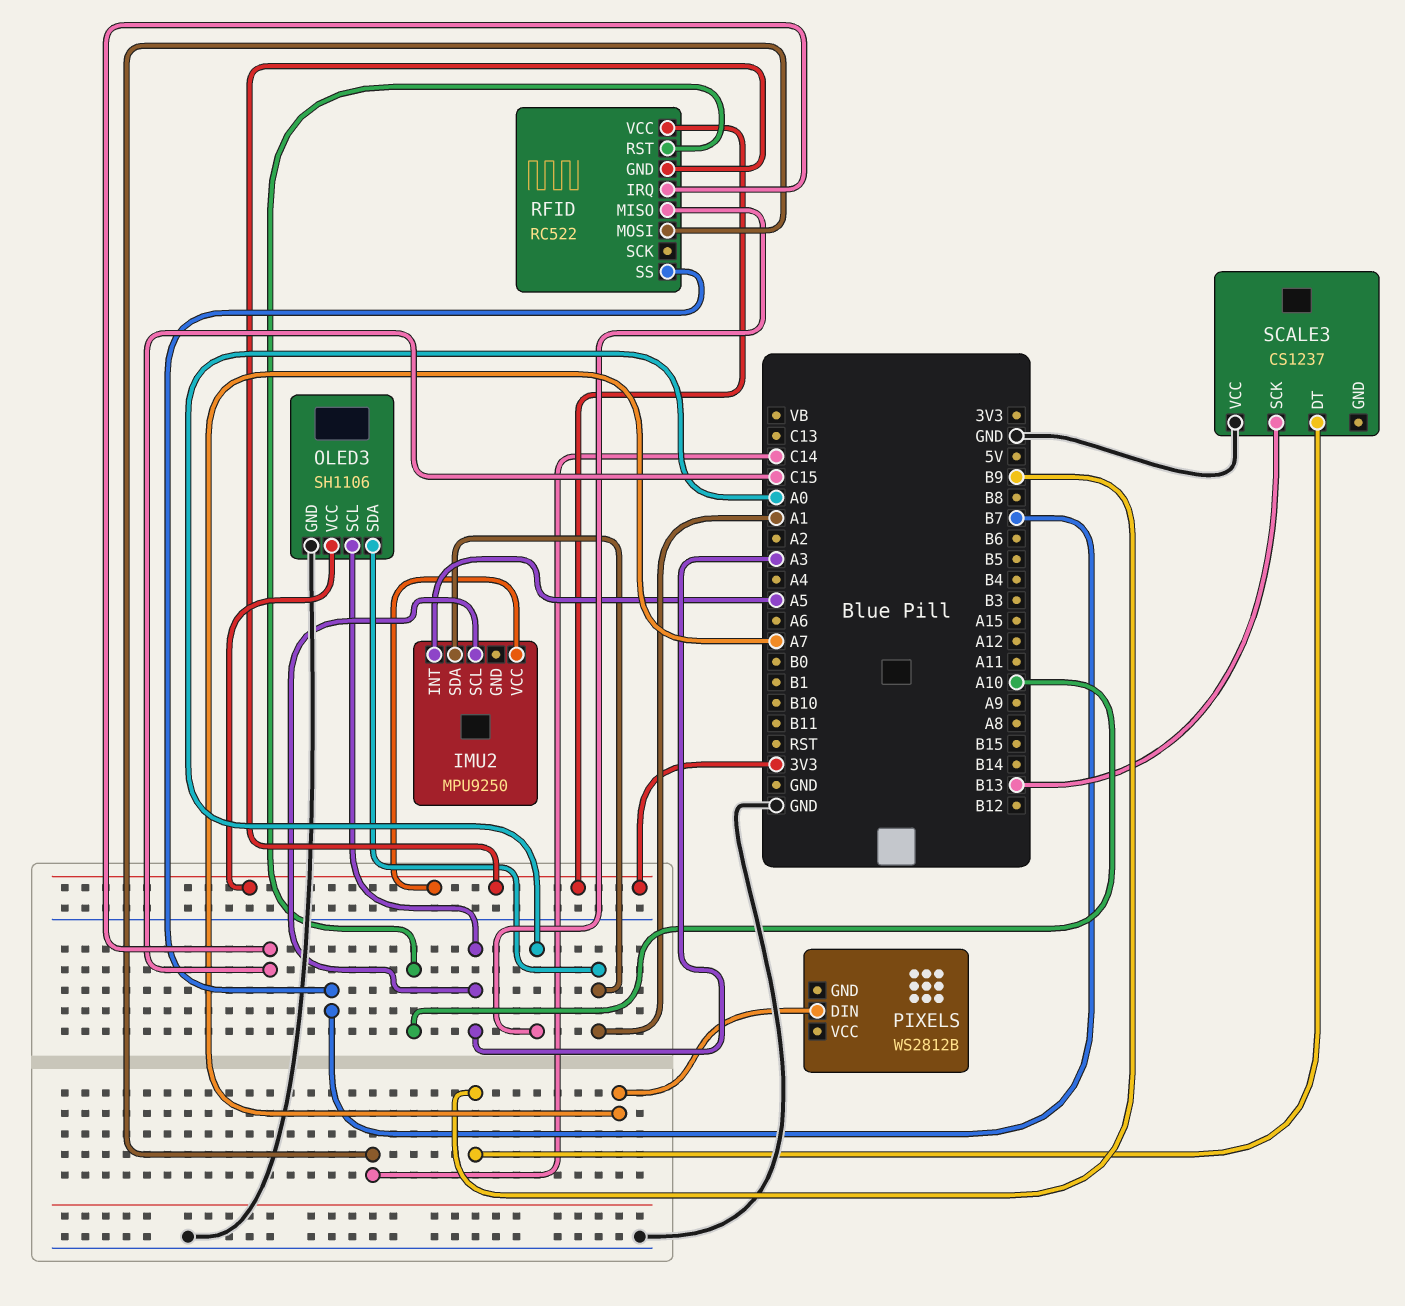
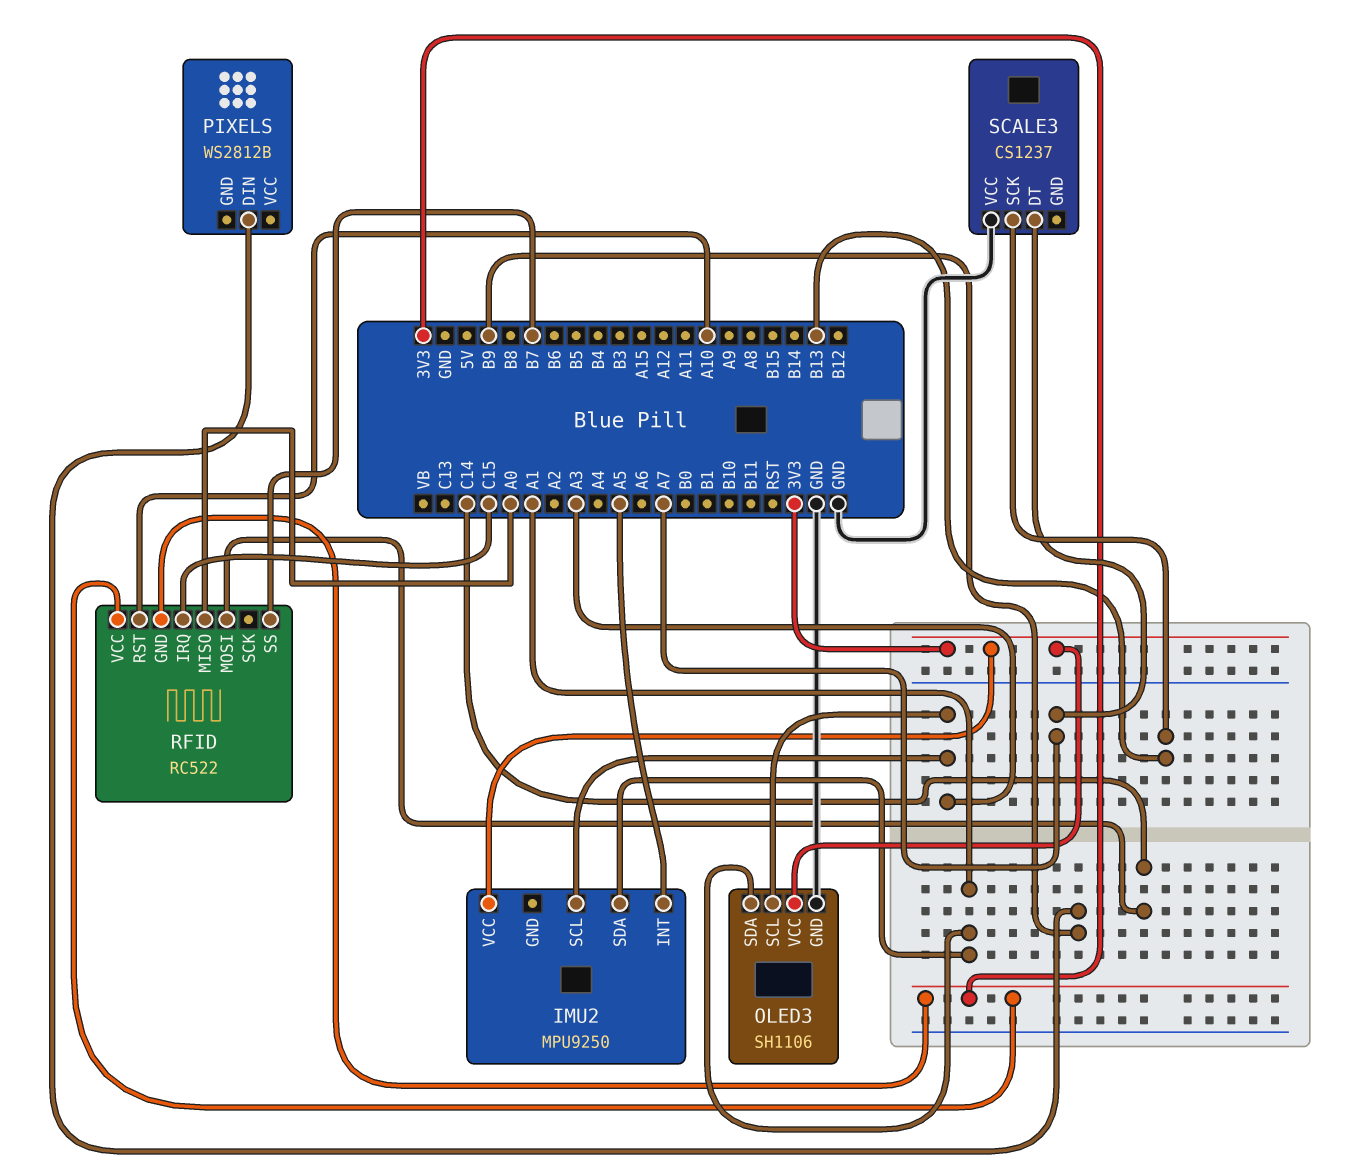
PIXELS pin DIN: A7 -> B9
SCALE3 pin DT: B9 -> A7

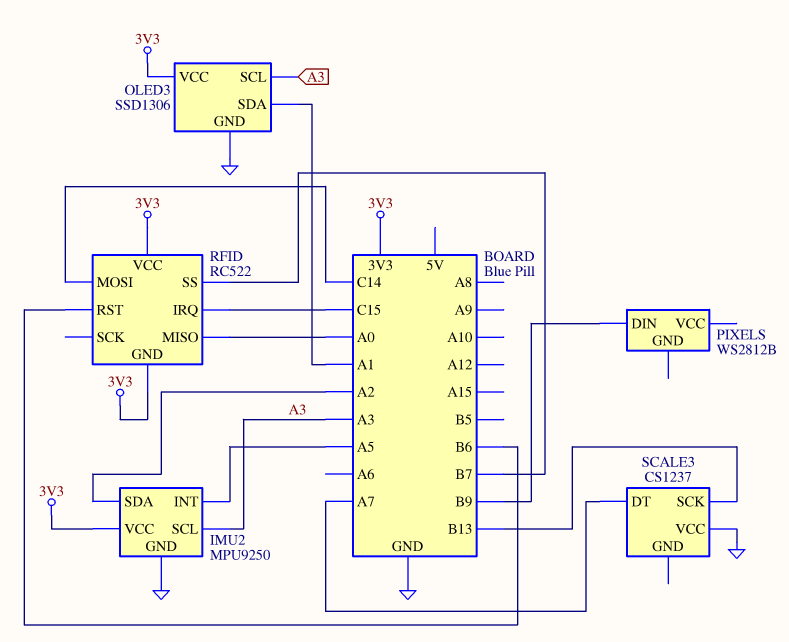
IMU2 pin GND: none -> GND
IMU2 pin SDA: A1 -> A2
OLED3: SH1106 -> SSD1306
RFID pin RST: A10 -> B6

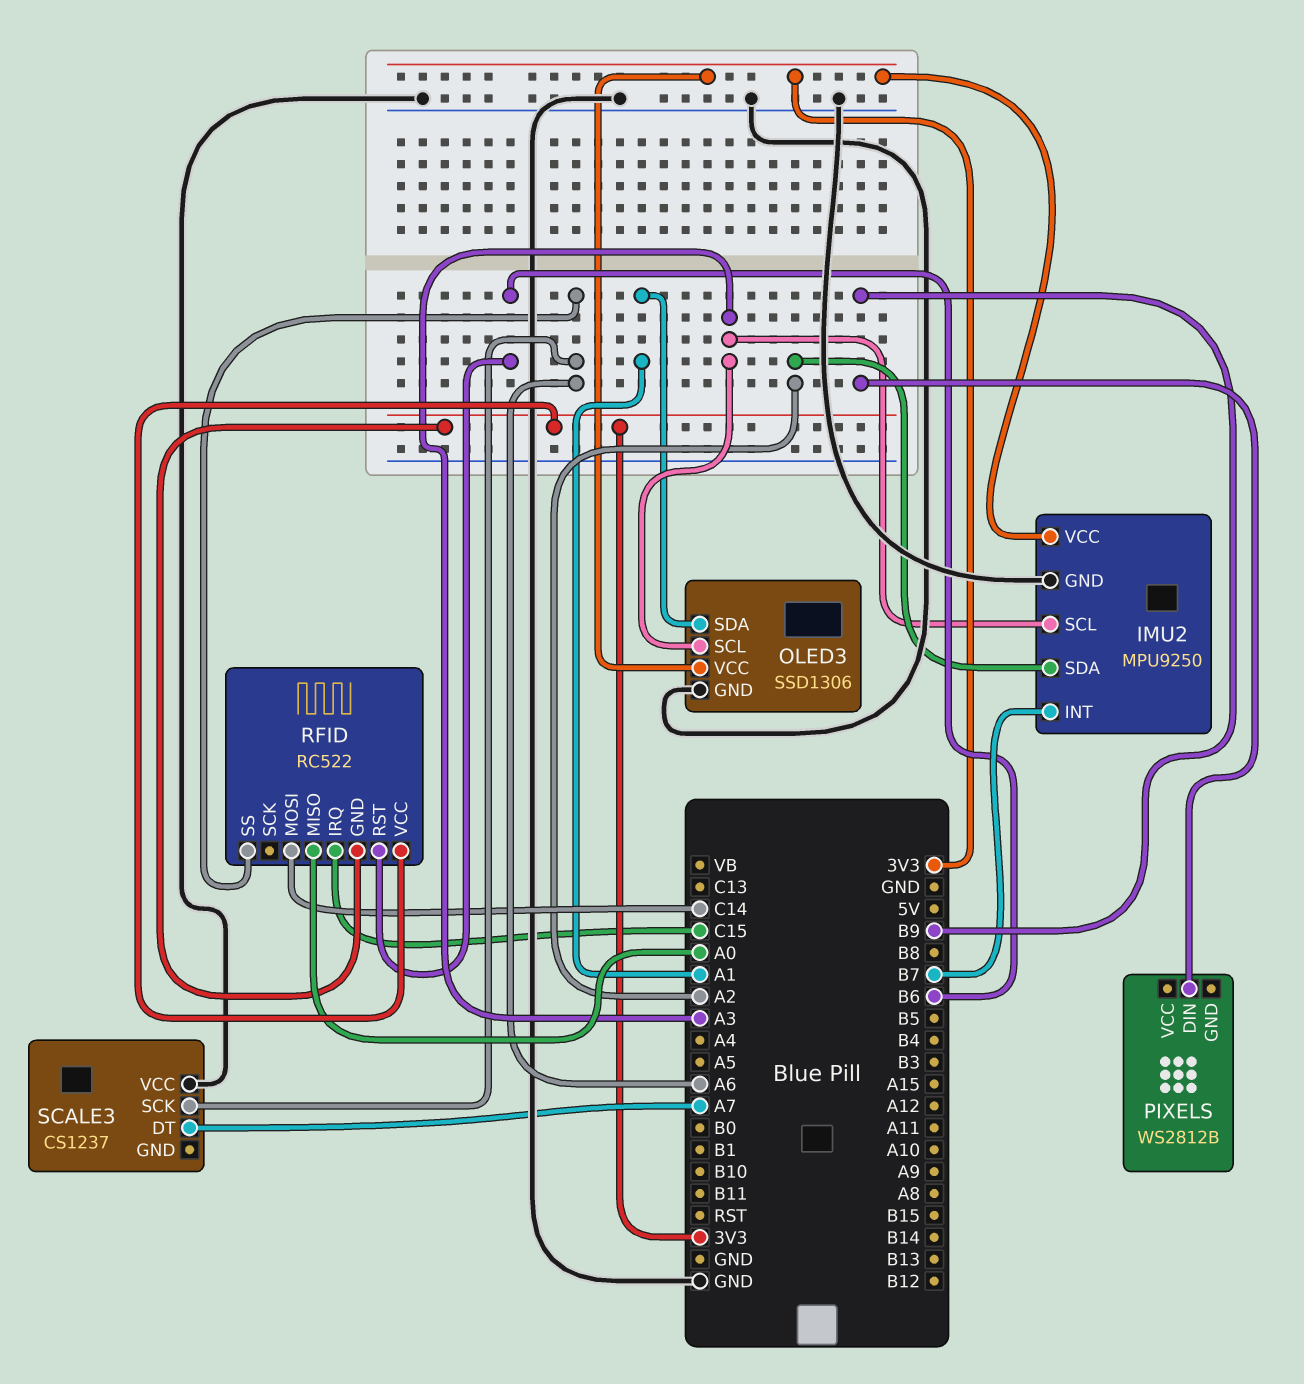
IMU2 pin INT: A5 -> B7
RFID pin SS: B7 -> A6
SCALE3 pin SCK: B13 -> A6

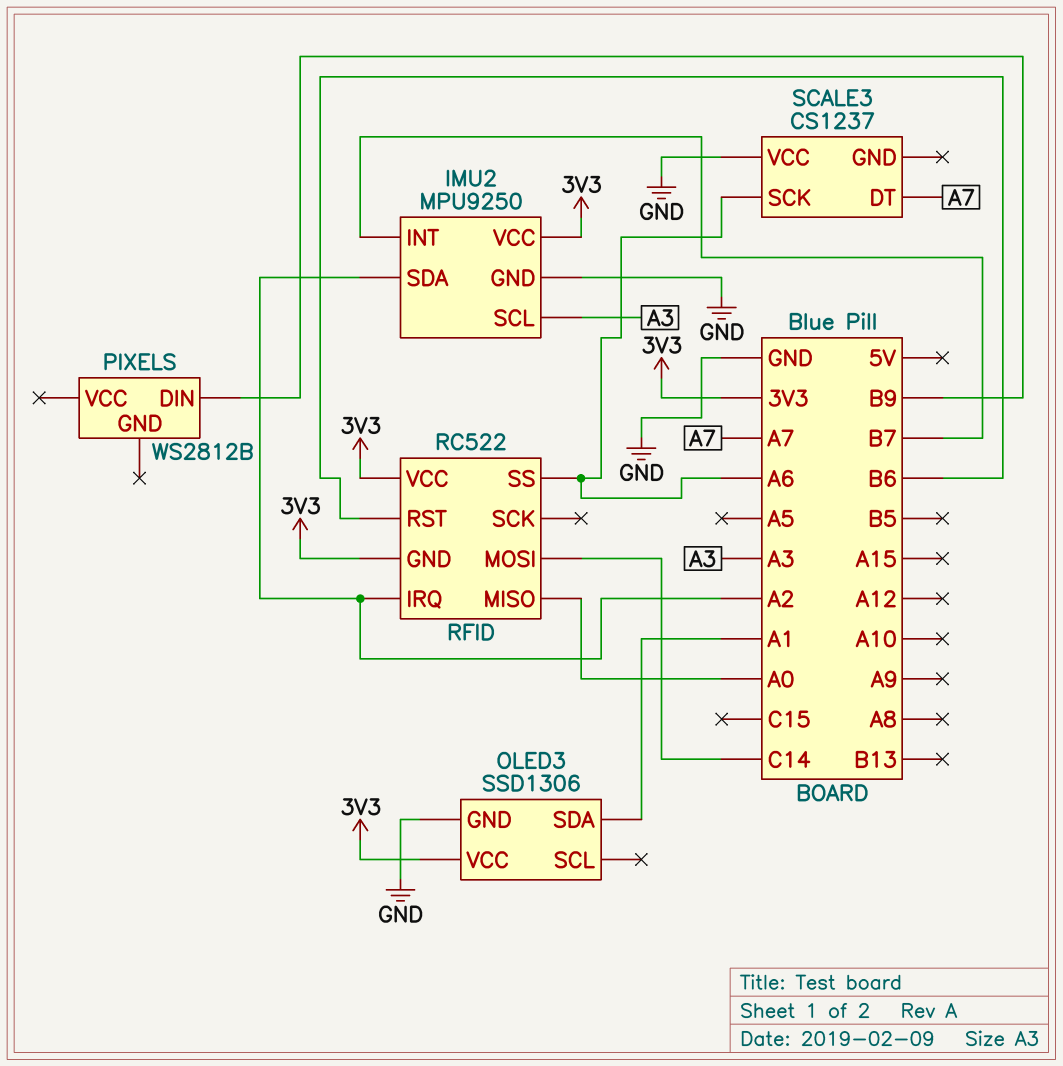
OLED3 pin SCL: A3 -> none
RFID pin IRQ: C15 -> A2

